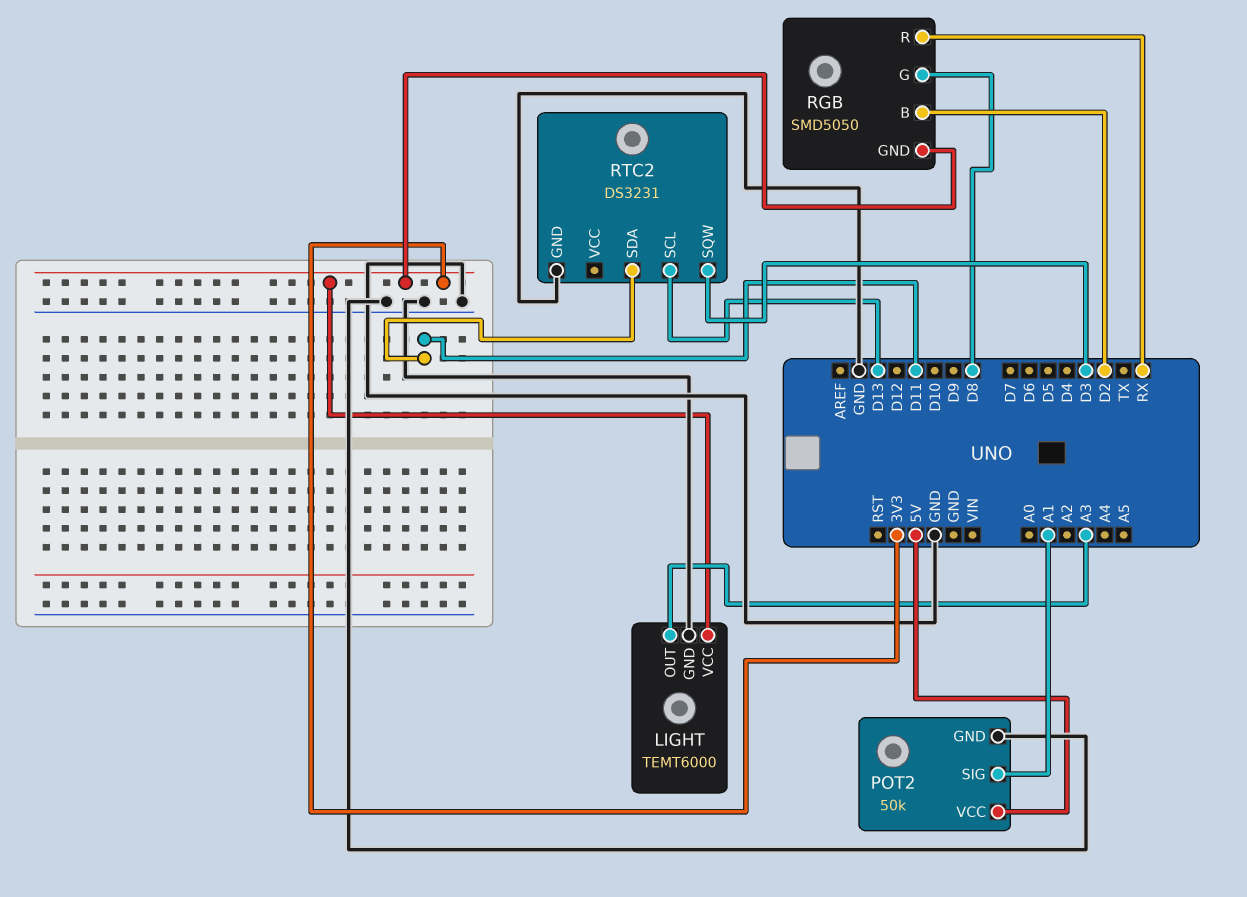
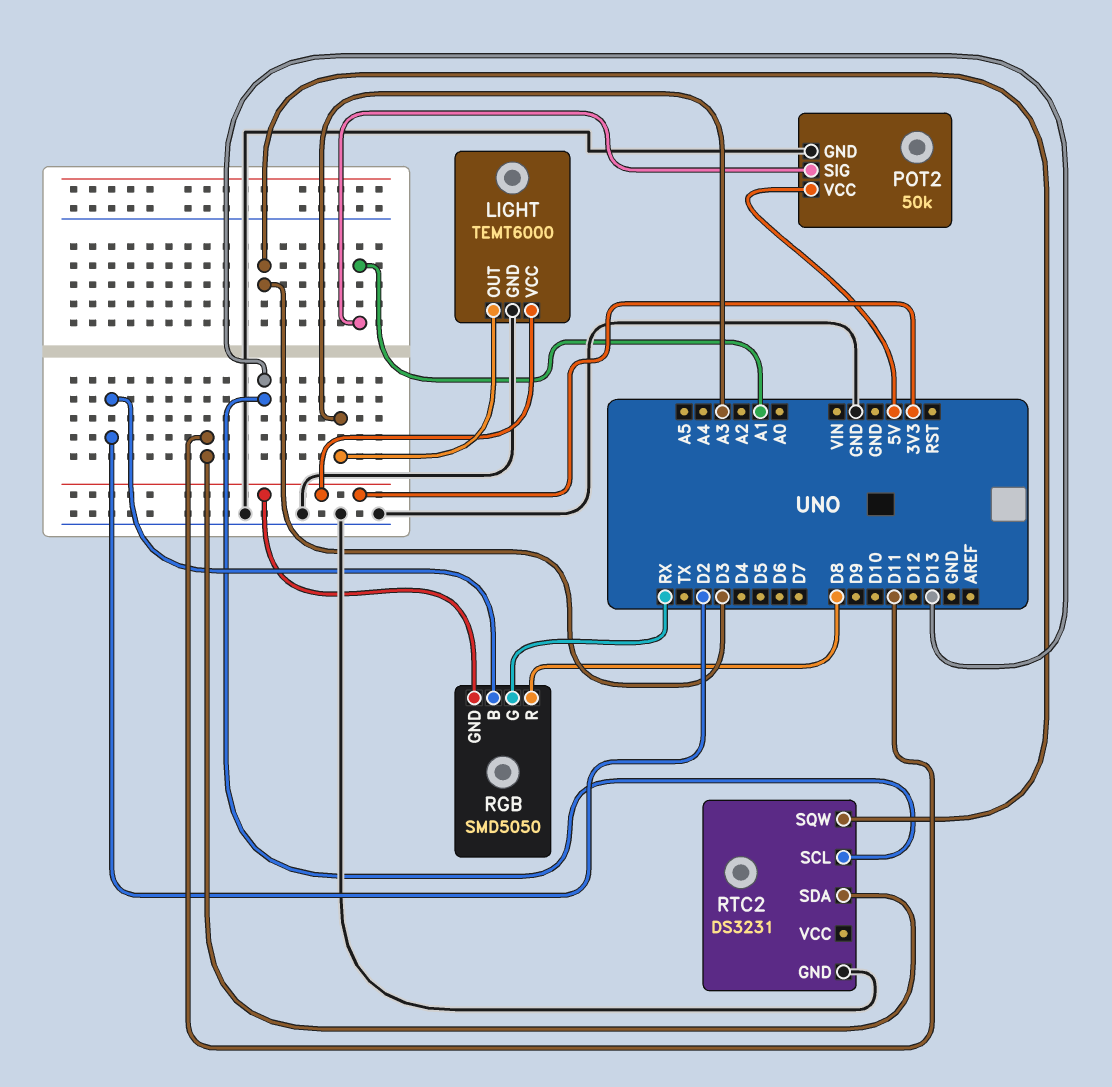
RGB pin G: D8 -> RX
RGB pin R: RX -> D8

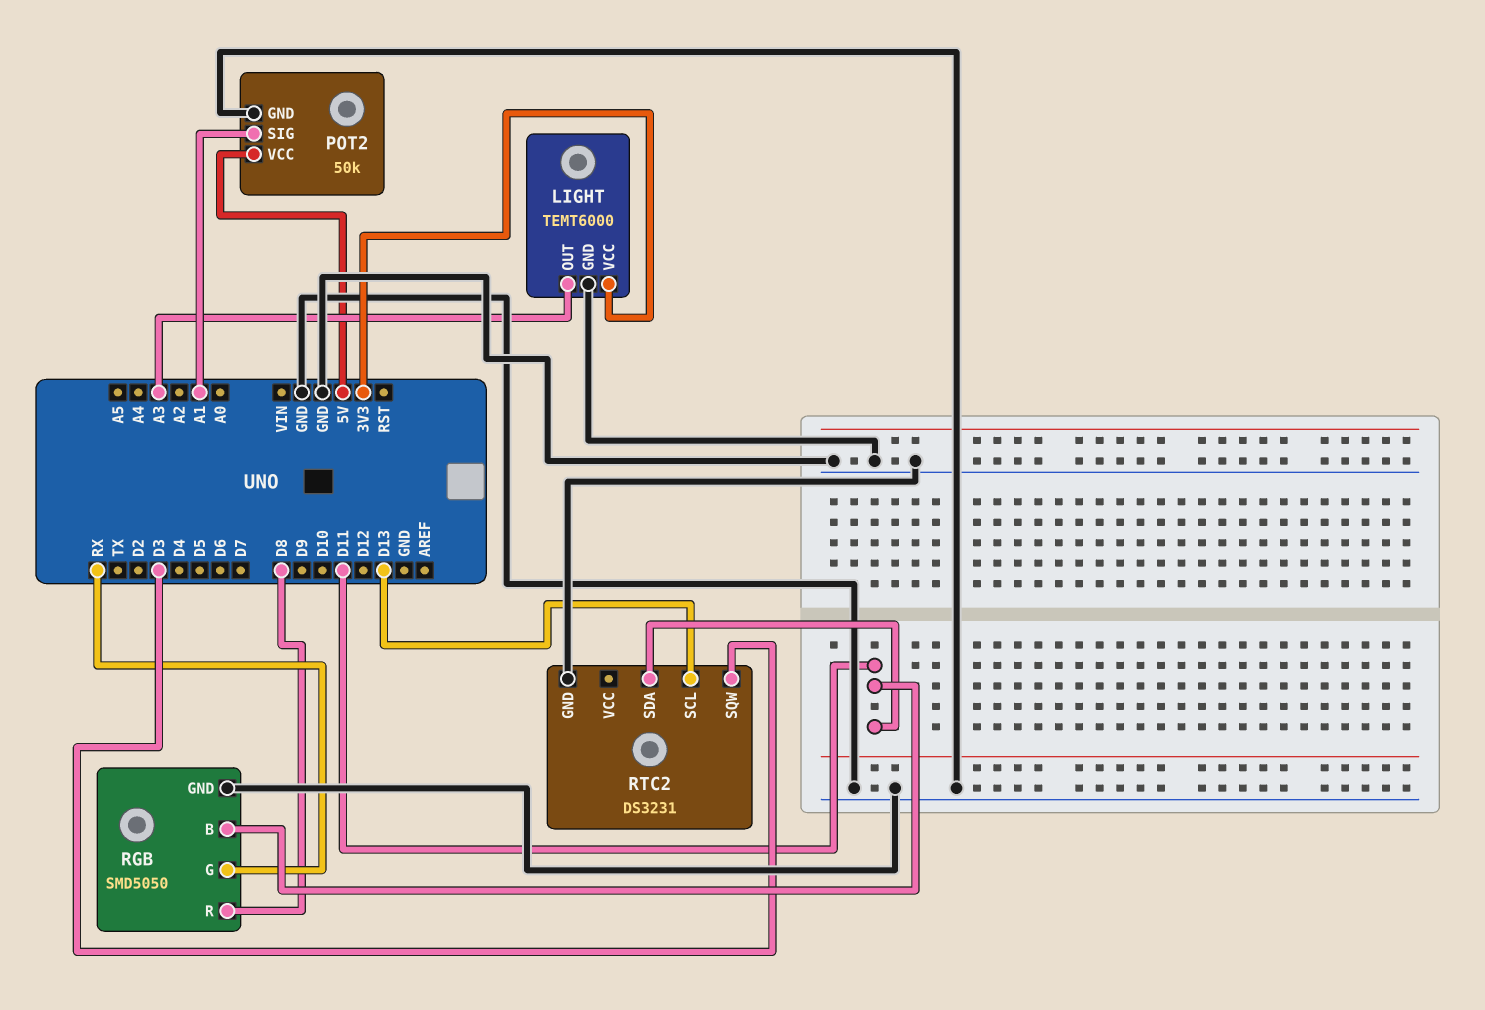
RGB pin B: D2 -> D11
RGB pin GND: 3V3 -> GND

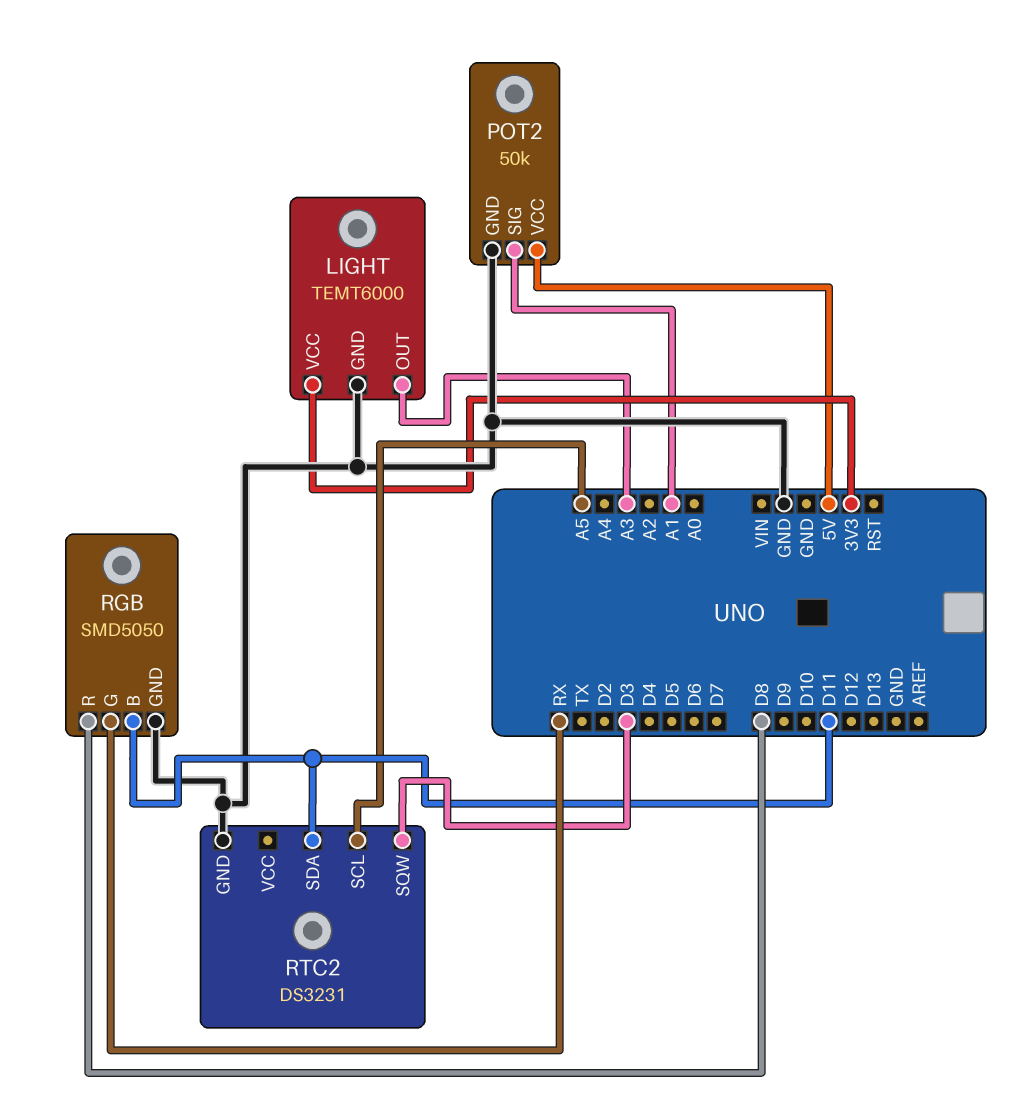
RTC2 pin SCL: D13 -> A5

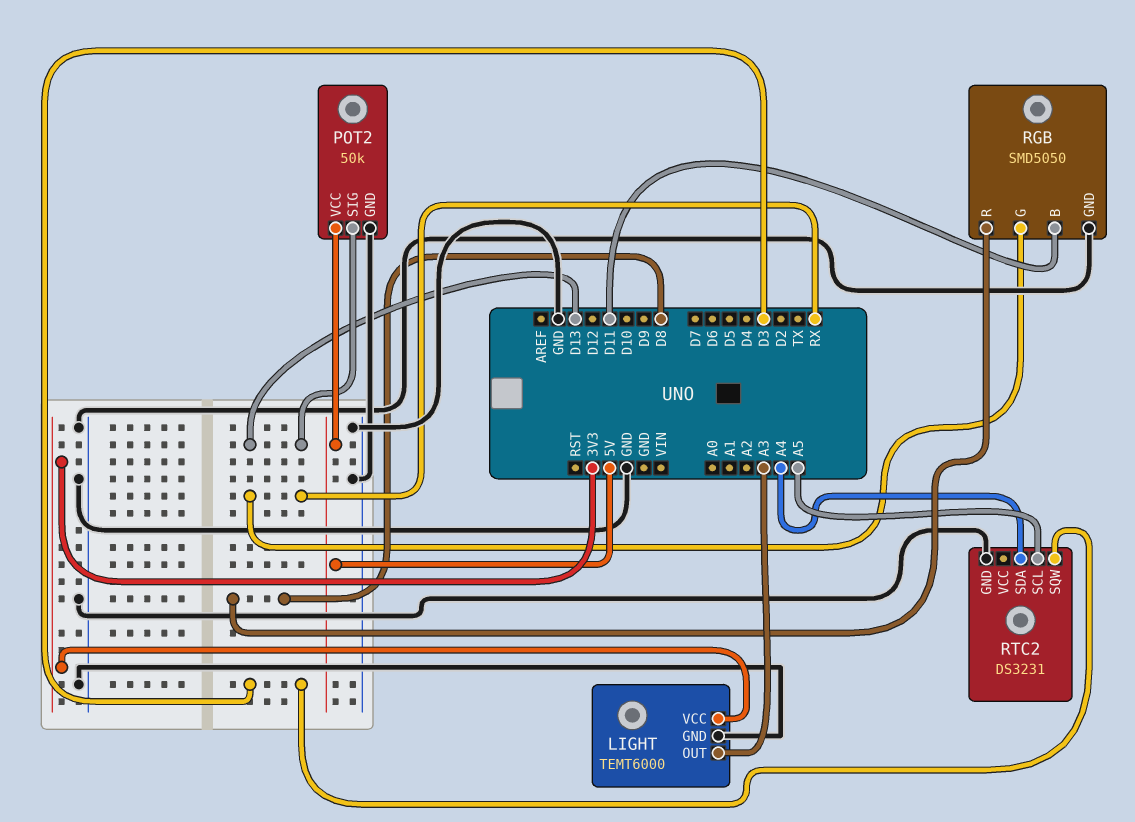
POT2 pin SIG: A1 -> D13
RTC2 pin SDA: D11 -> A4

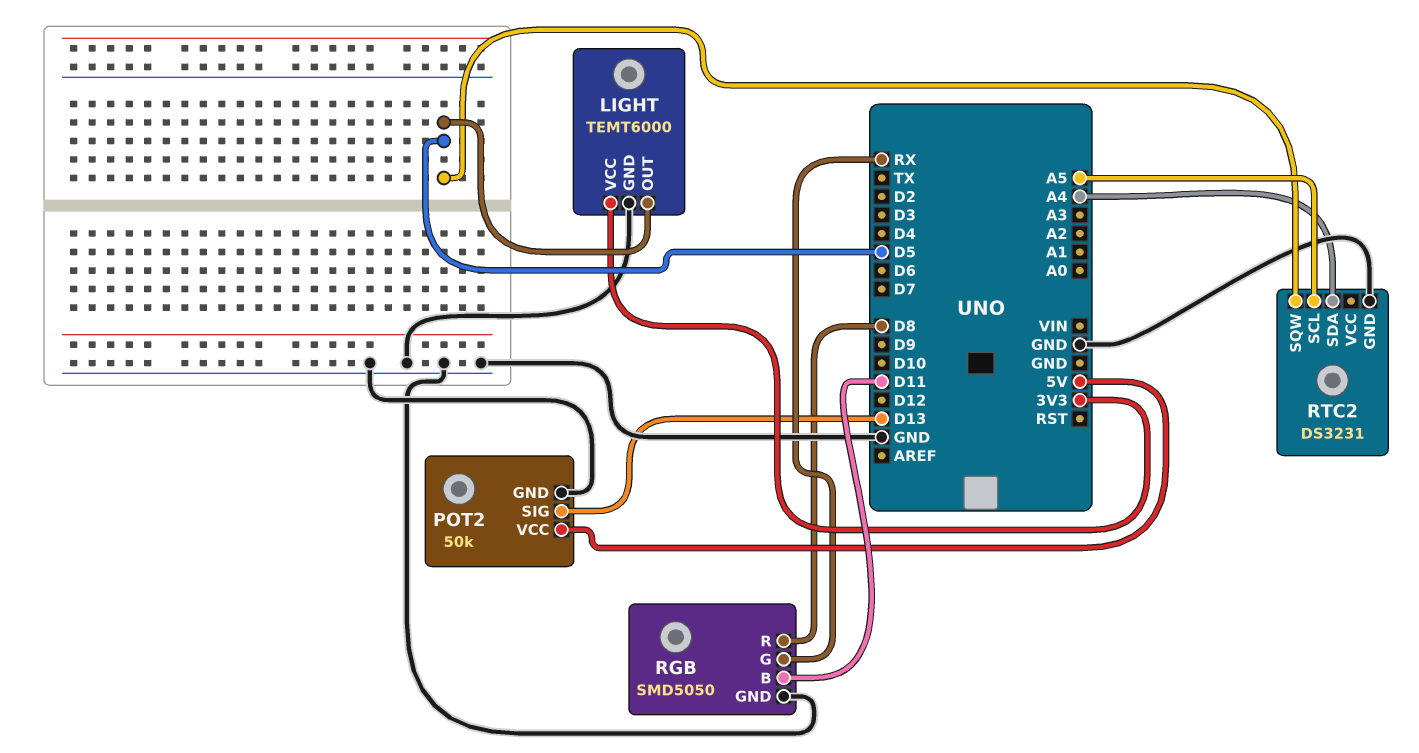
LIGHT pin OUT: A3 -> D5
RTC2 pin SQW: D3 -> D5

